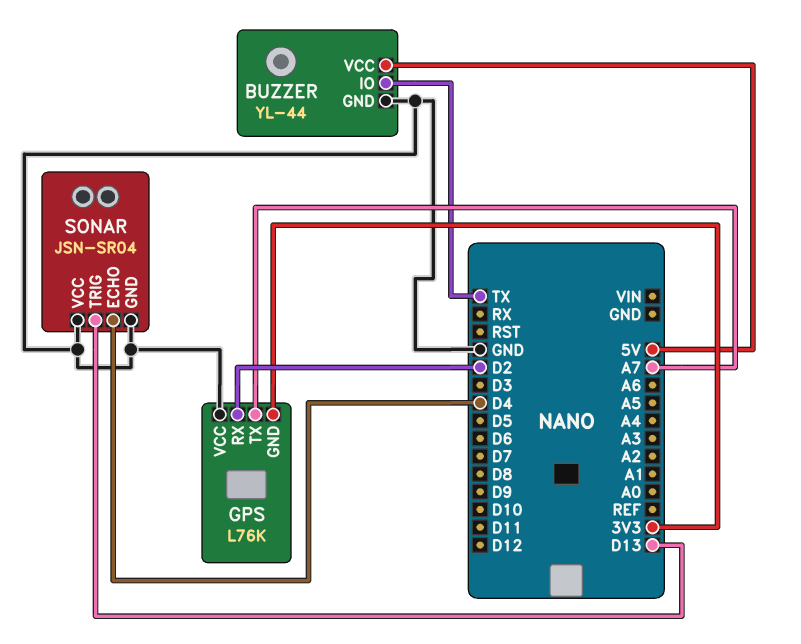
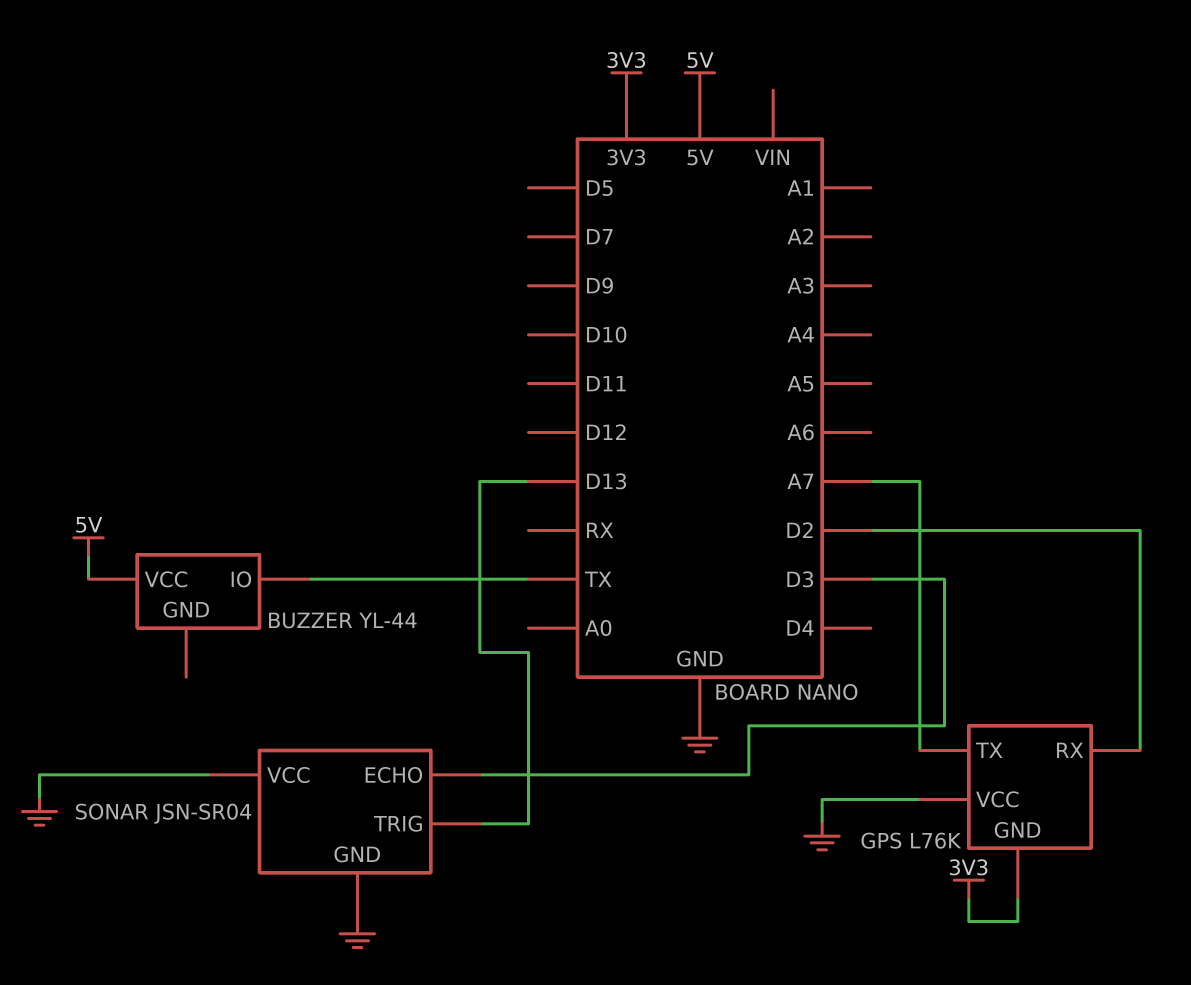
BUZZER pin GND: GND -> none
SONAR pin ECHO: D4 -> D3

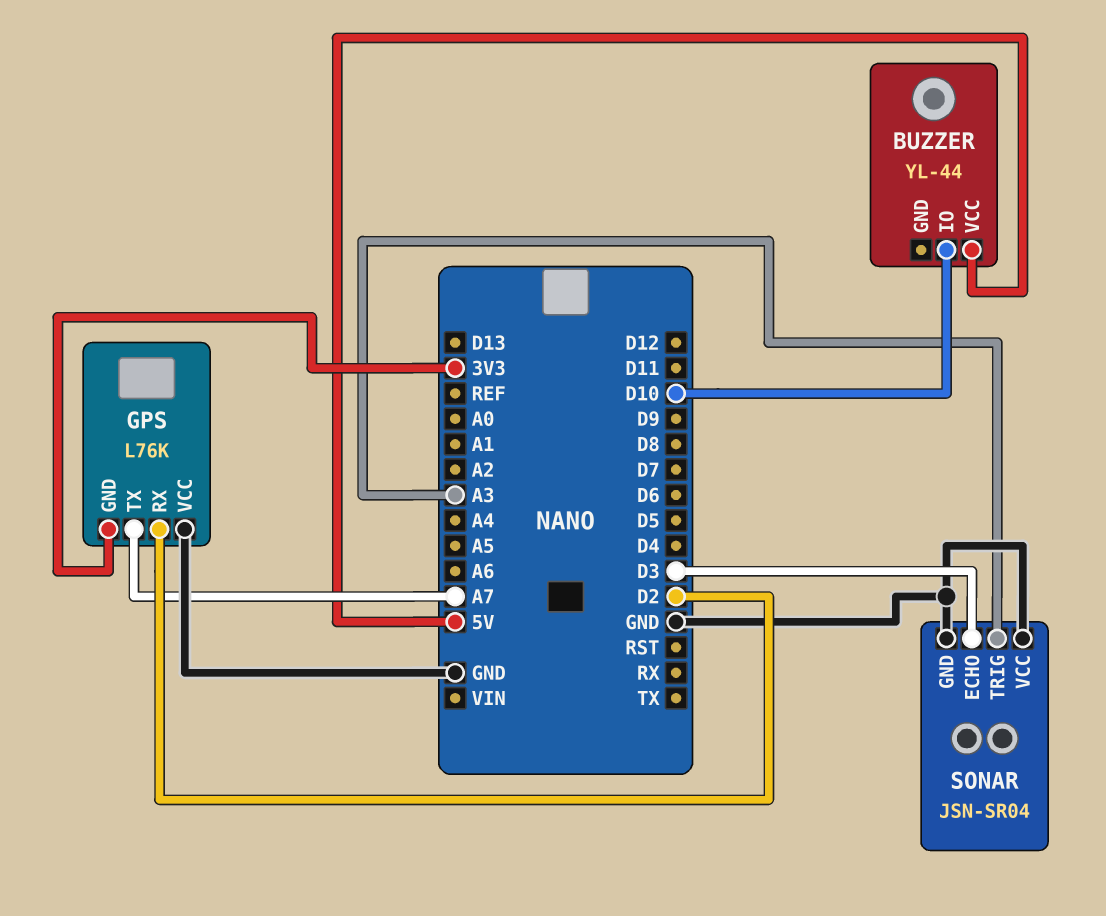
BUZZER pin IO: TX -> D10
SONAR pin TRIG: D13 -> A3

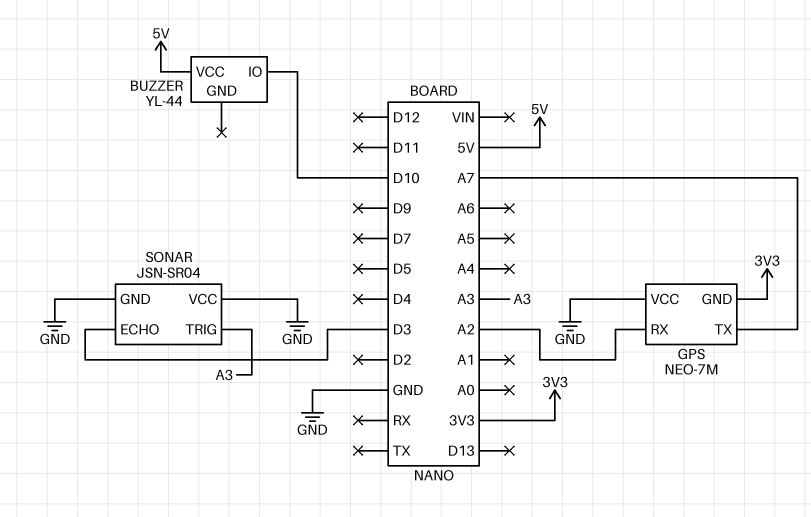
GPS: L76K -> NEO-7M
GPS pin RX: D2 -> A2

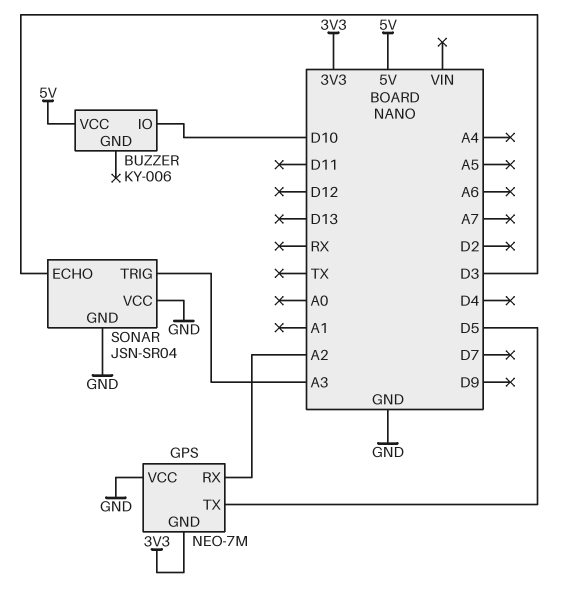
BUZZER: YL-44 -> KY-006
GPS pin TX: A7 -> D5

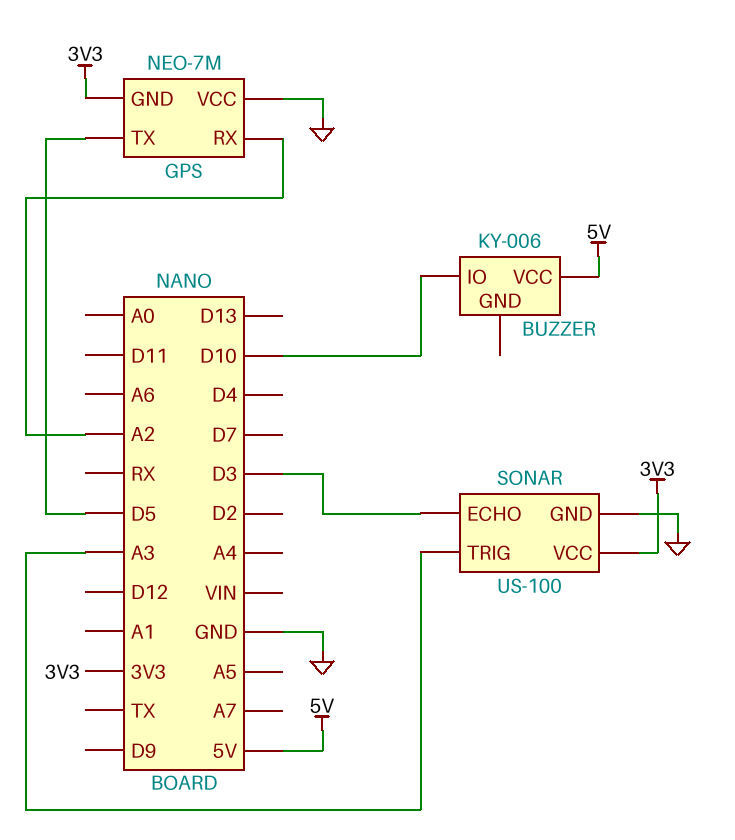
SONAR: JSN-SR04 -> US-100
SONAR pin VCC: GND -> 3V3

